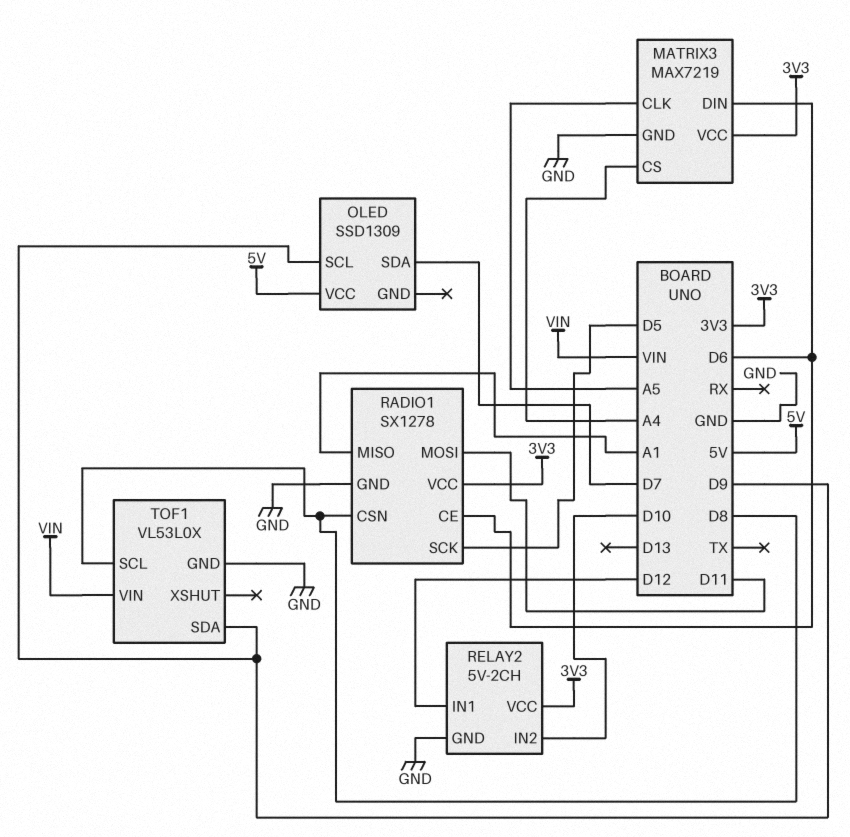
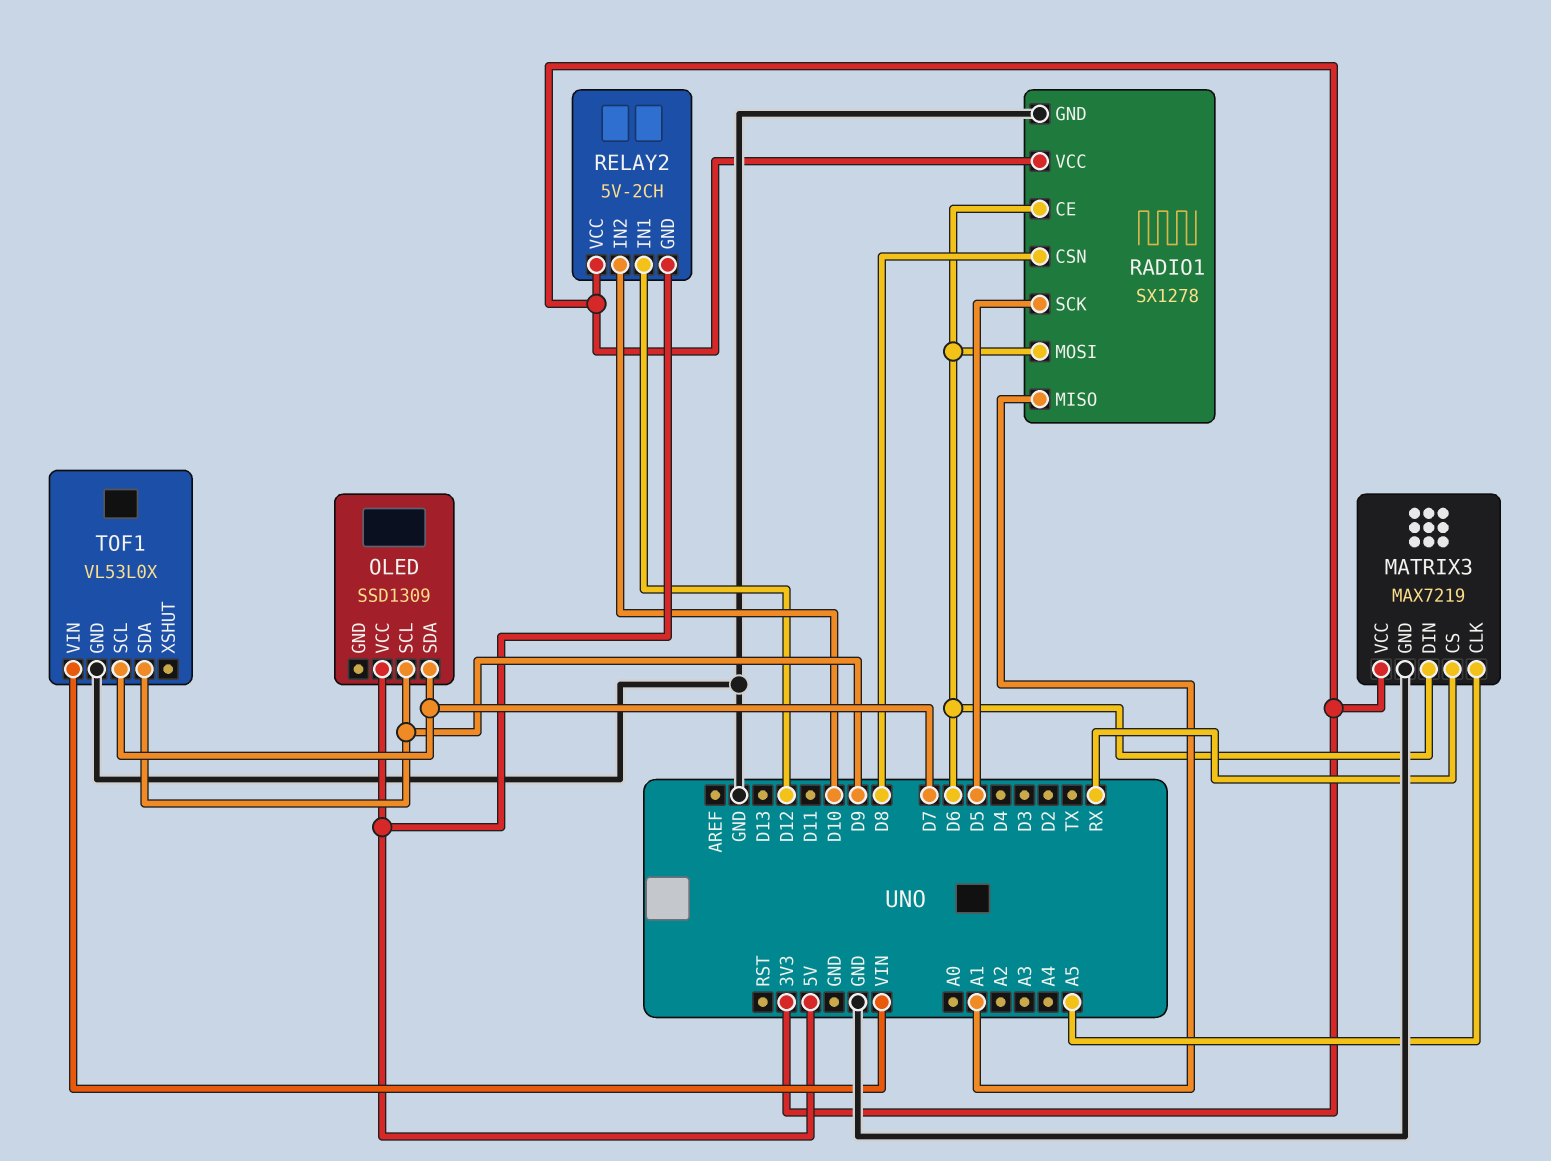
MATRIX3 pin CS: A4 -> RX
RADIO1 pin MOSI: D11 -> D6
RELAY2 pin GND: GND -> 5V
TOF1 pin SCL: D8 -> D7

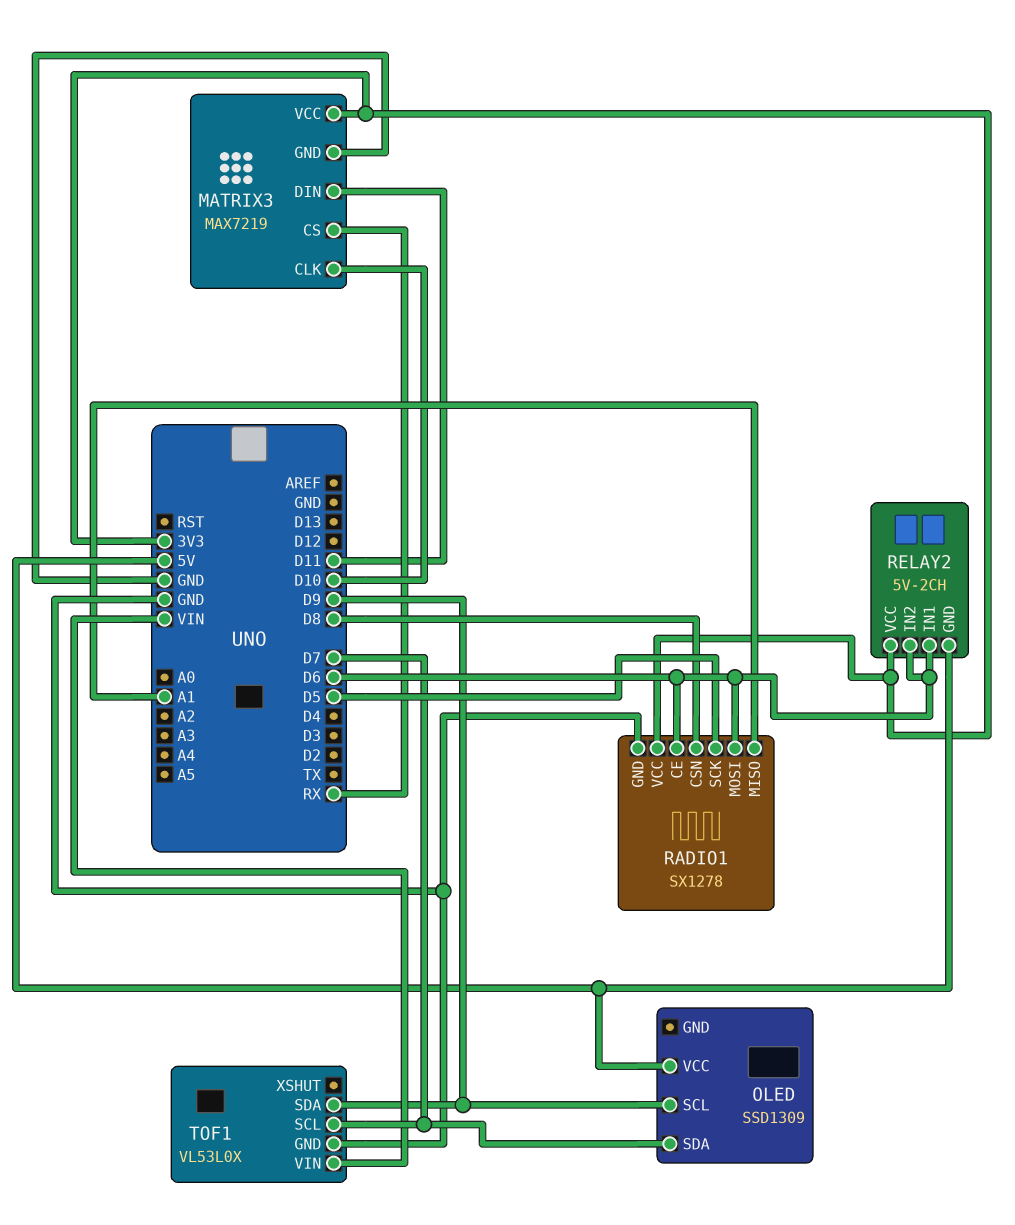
MATRIX3 pin CLK: A5 -> D10
MATRIX3 pin DIN: D6 -> D11
RELAY2 pin IN1: D12 -> D6
RELAY2 pin IN2: D10 -> D6

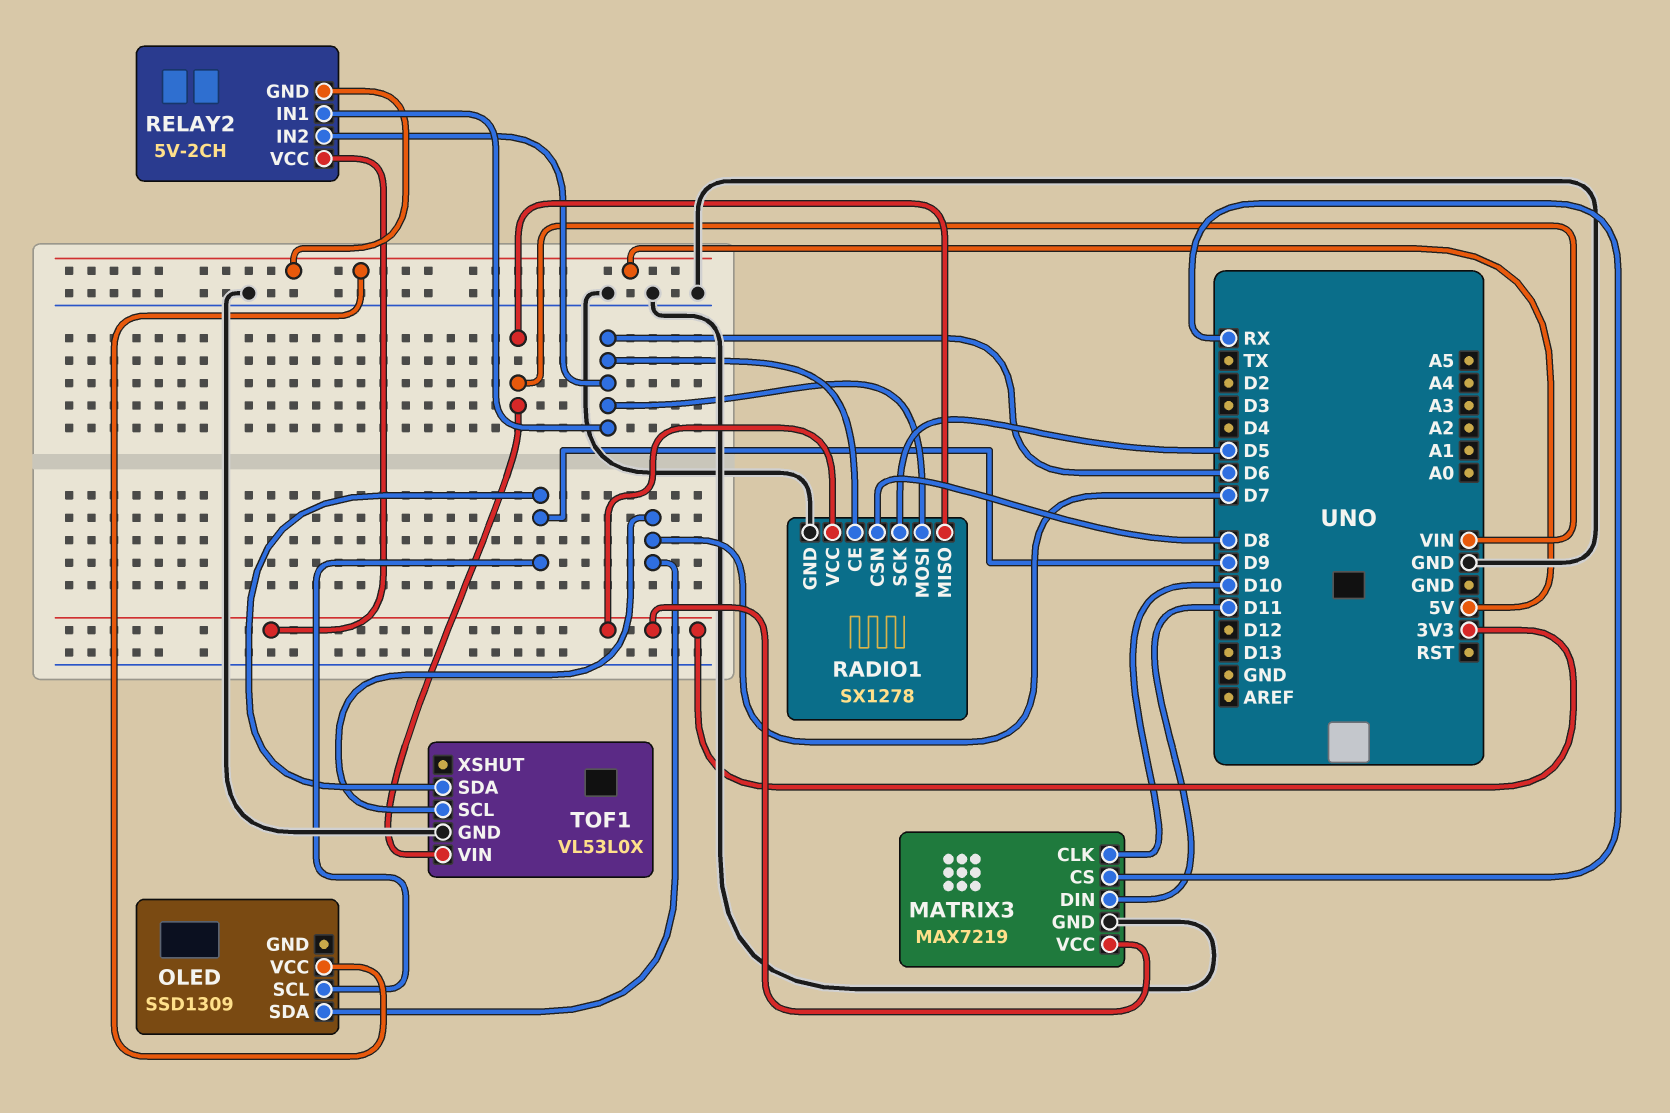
RADIO1 pin MISO: A1 -> VIN

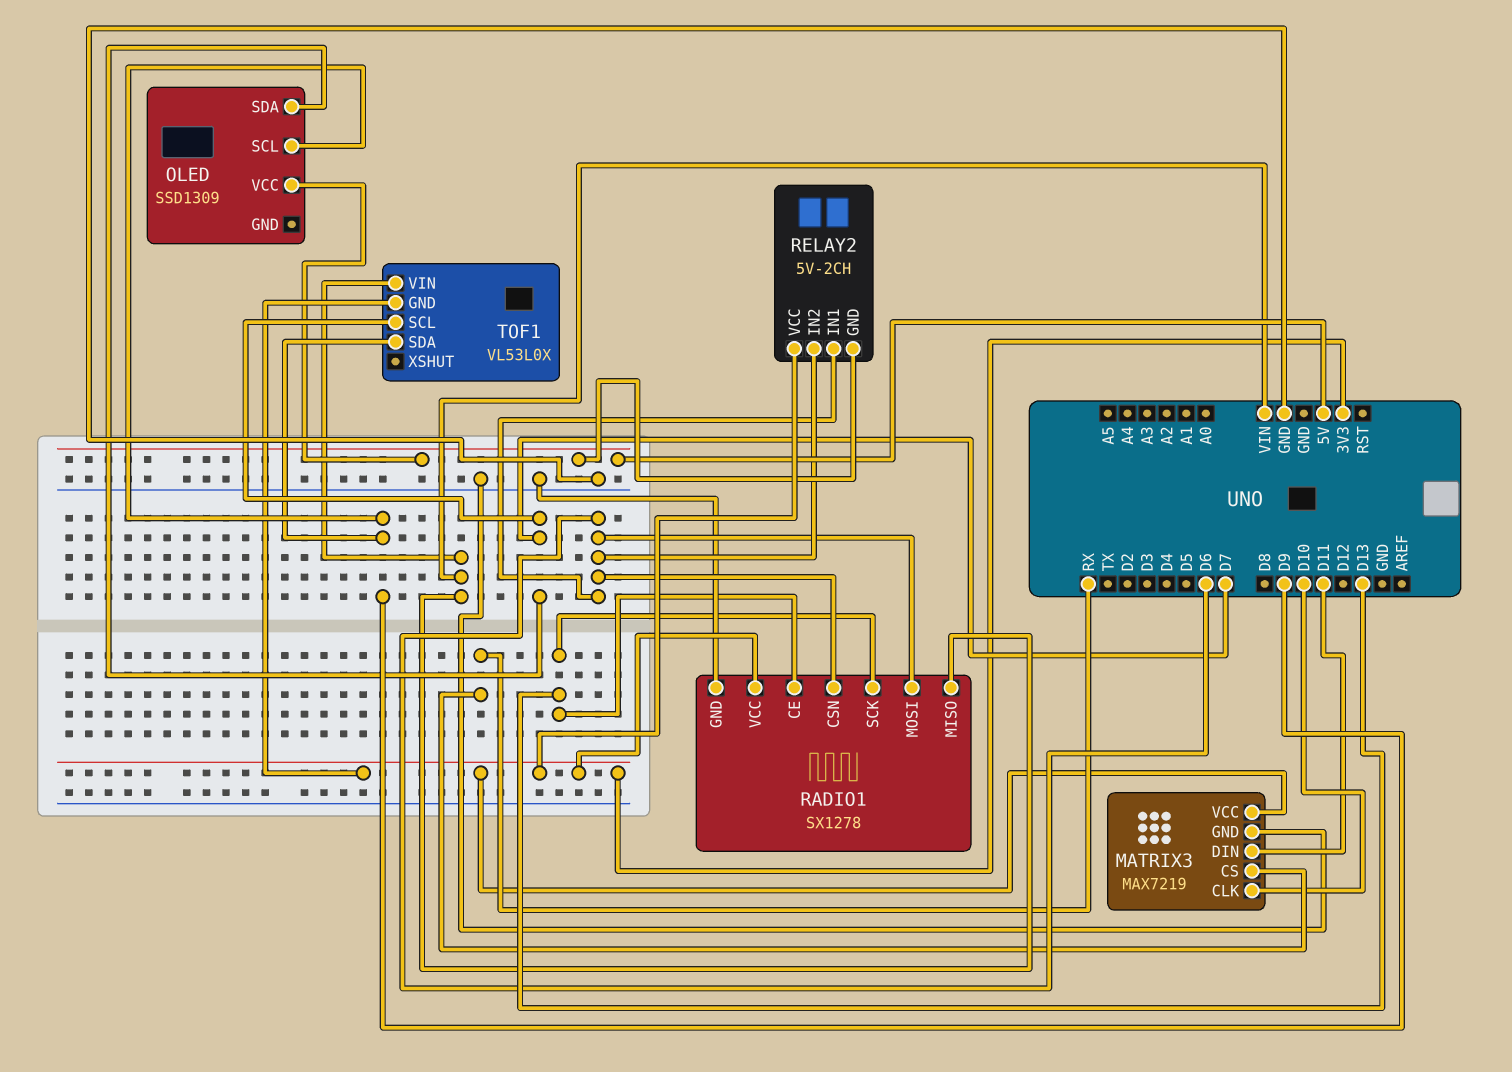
RADIO1 pin CE: D6 -> D13
RADIO1 pin CSN: D8 -> D6
RADIO1 pin SCK: D5 -> D13
TOF1 pin GND: GND -> 3V3

